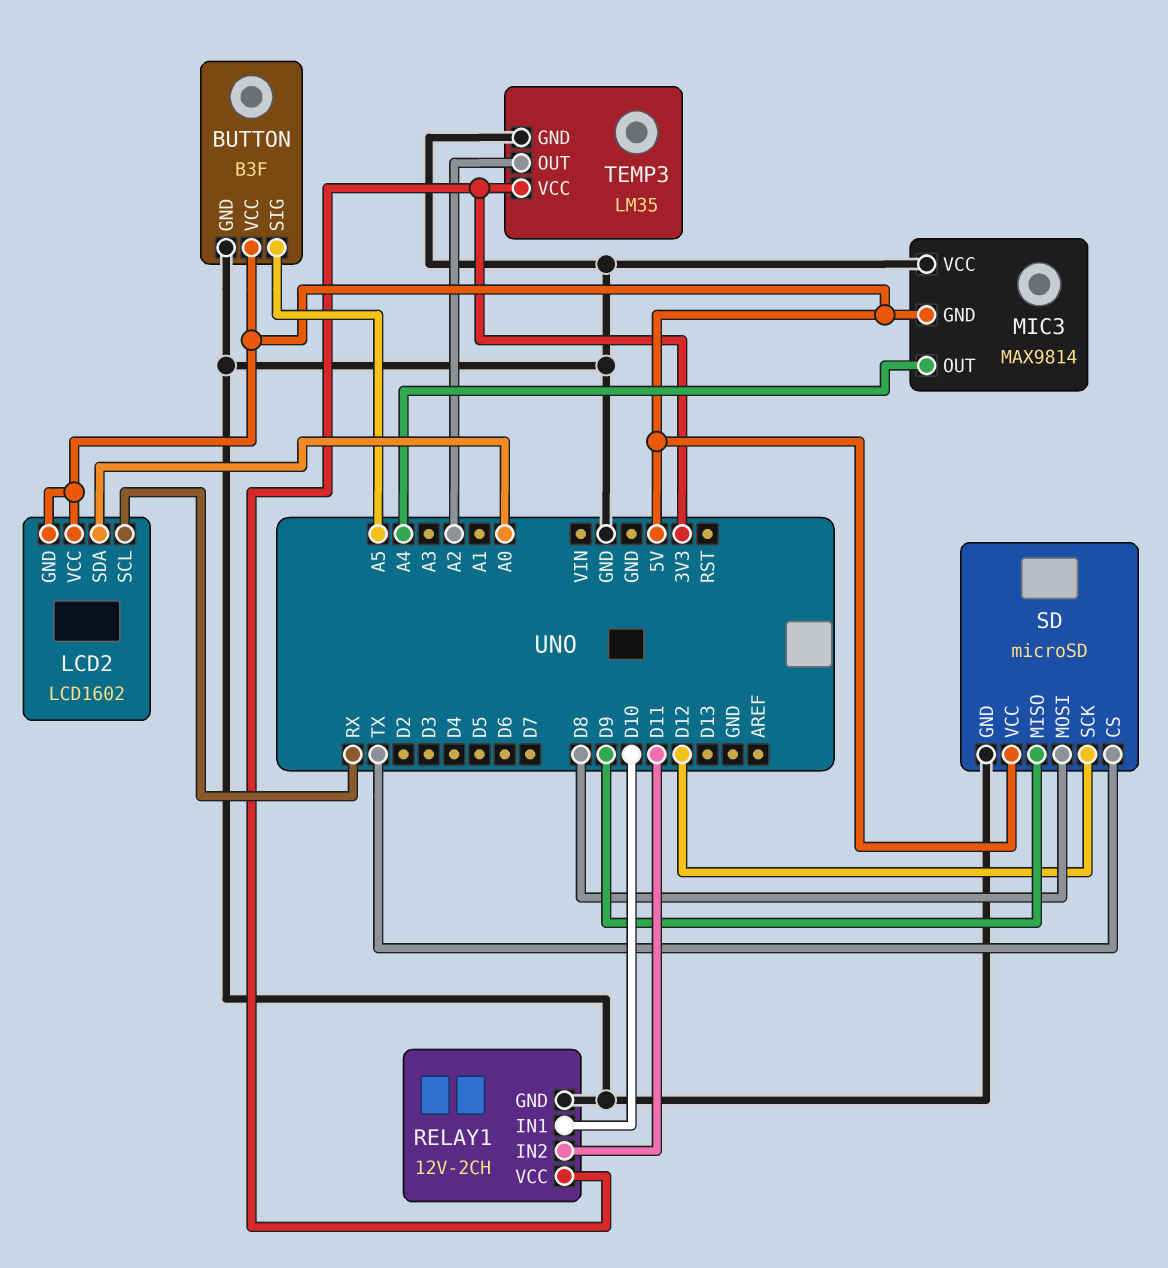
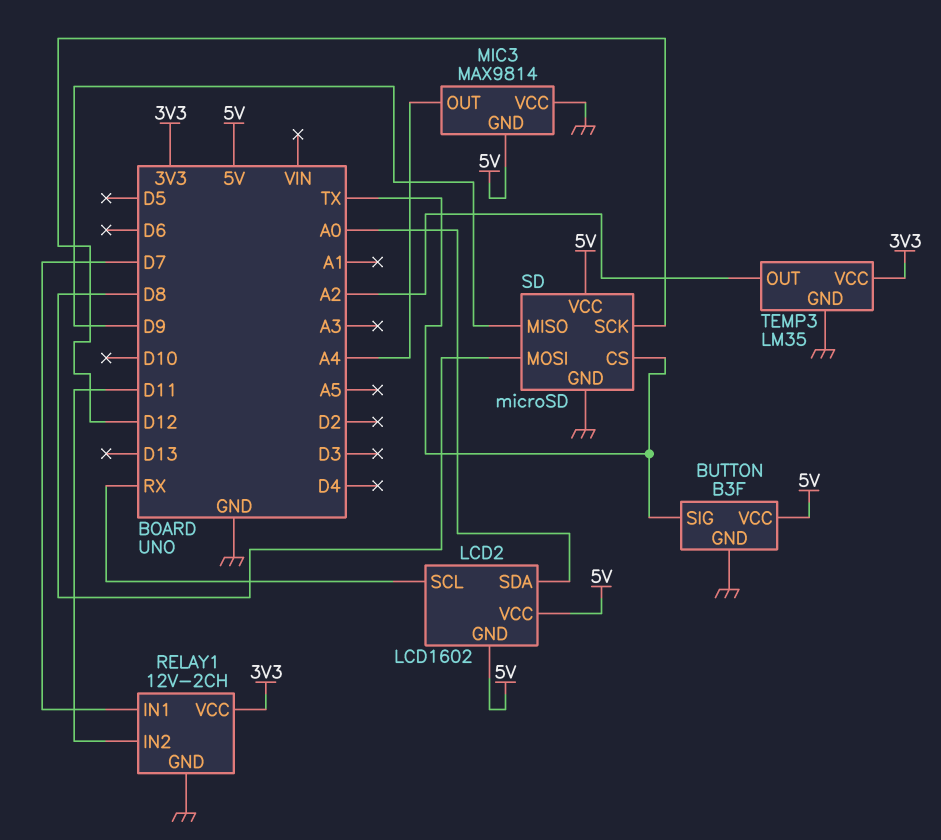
BUTTON pin SIG: A5 -> TX
RELAY1 pin IN1: D10 -> D7

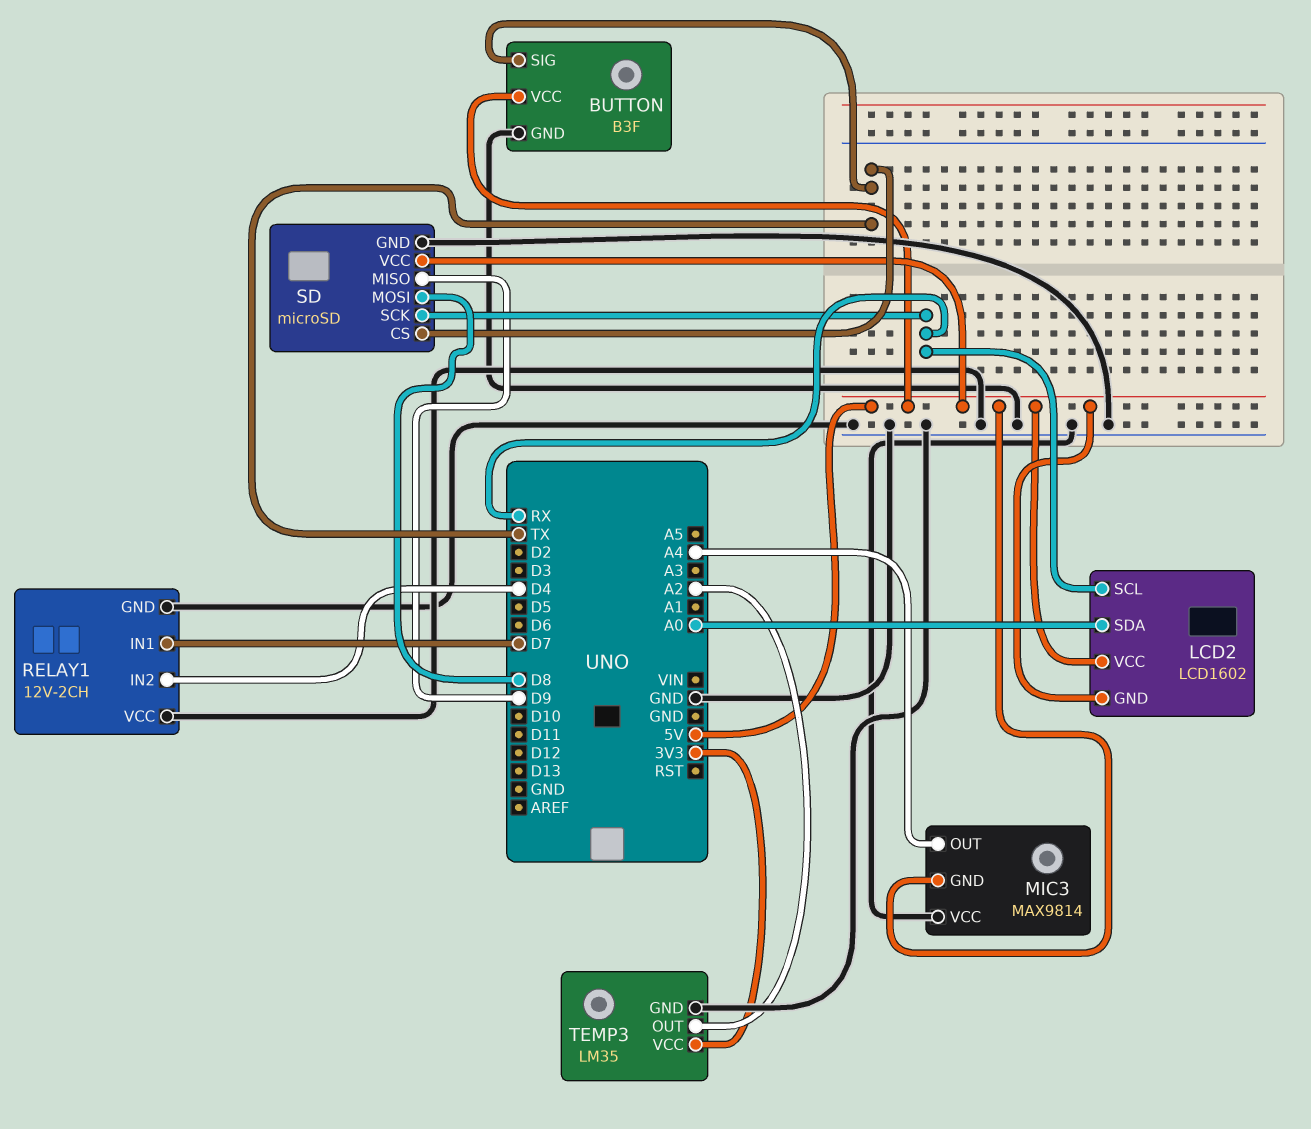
RELAY1 pin IN2: D11 -> D4
RELAY1 pin VCC: 3V3 -> GND
SD pin SCK: D12 -> RX

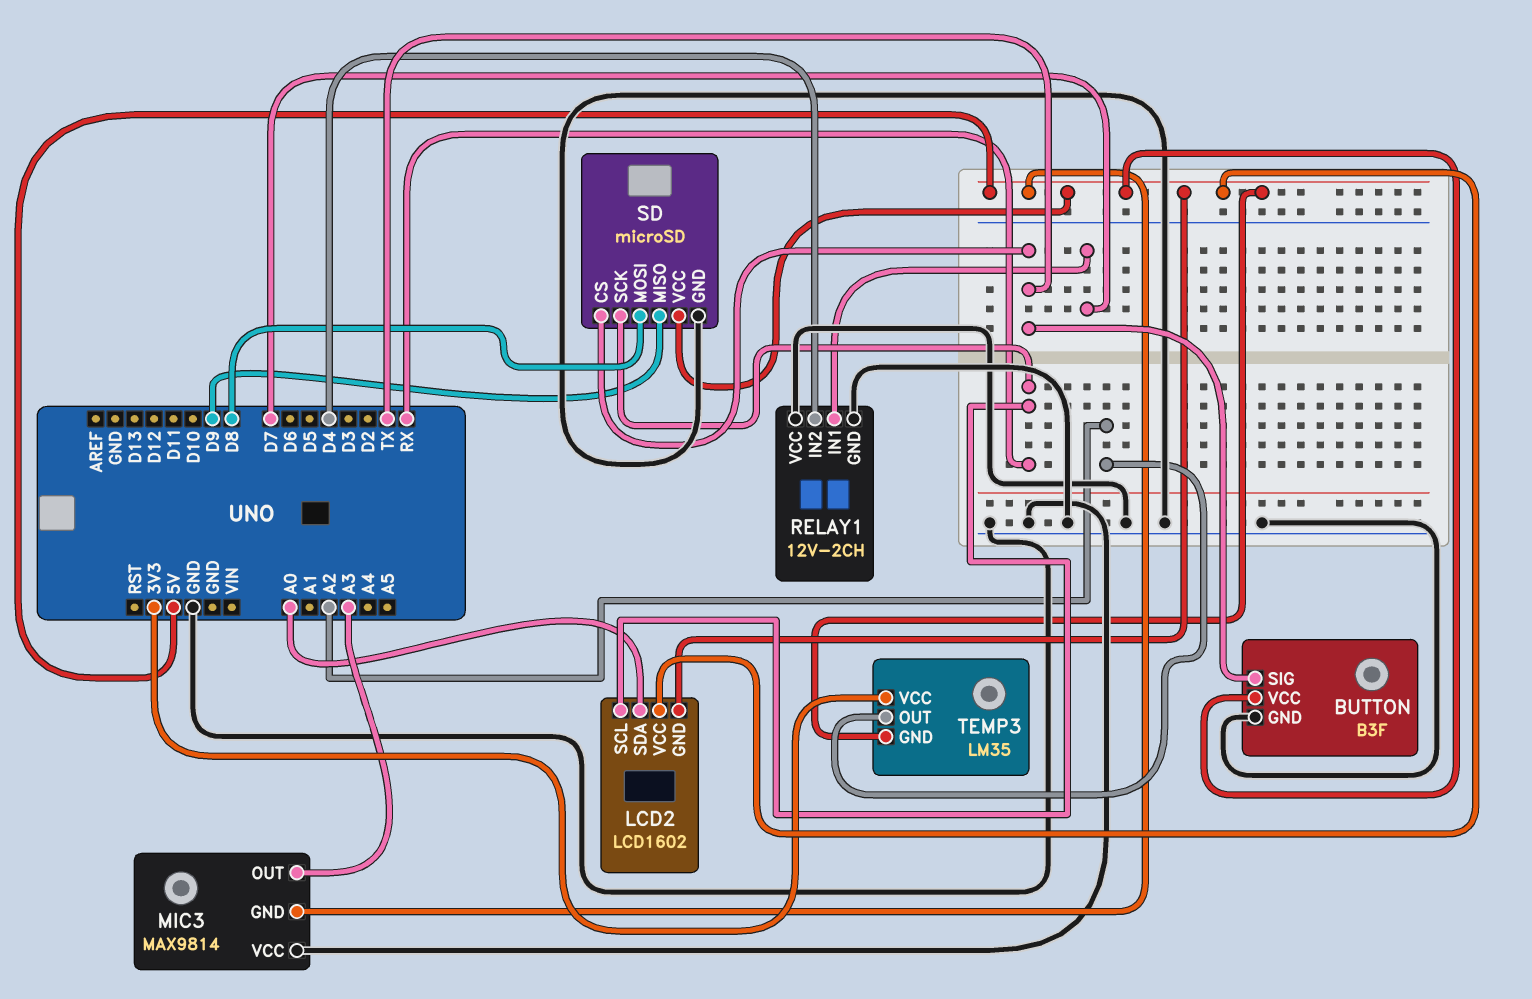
MIC3 pin OUT: A4 -> A3
TEMP3 pin GND: GND -> 5V

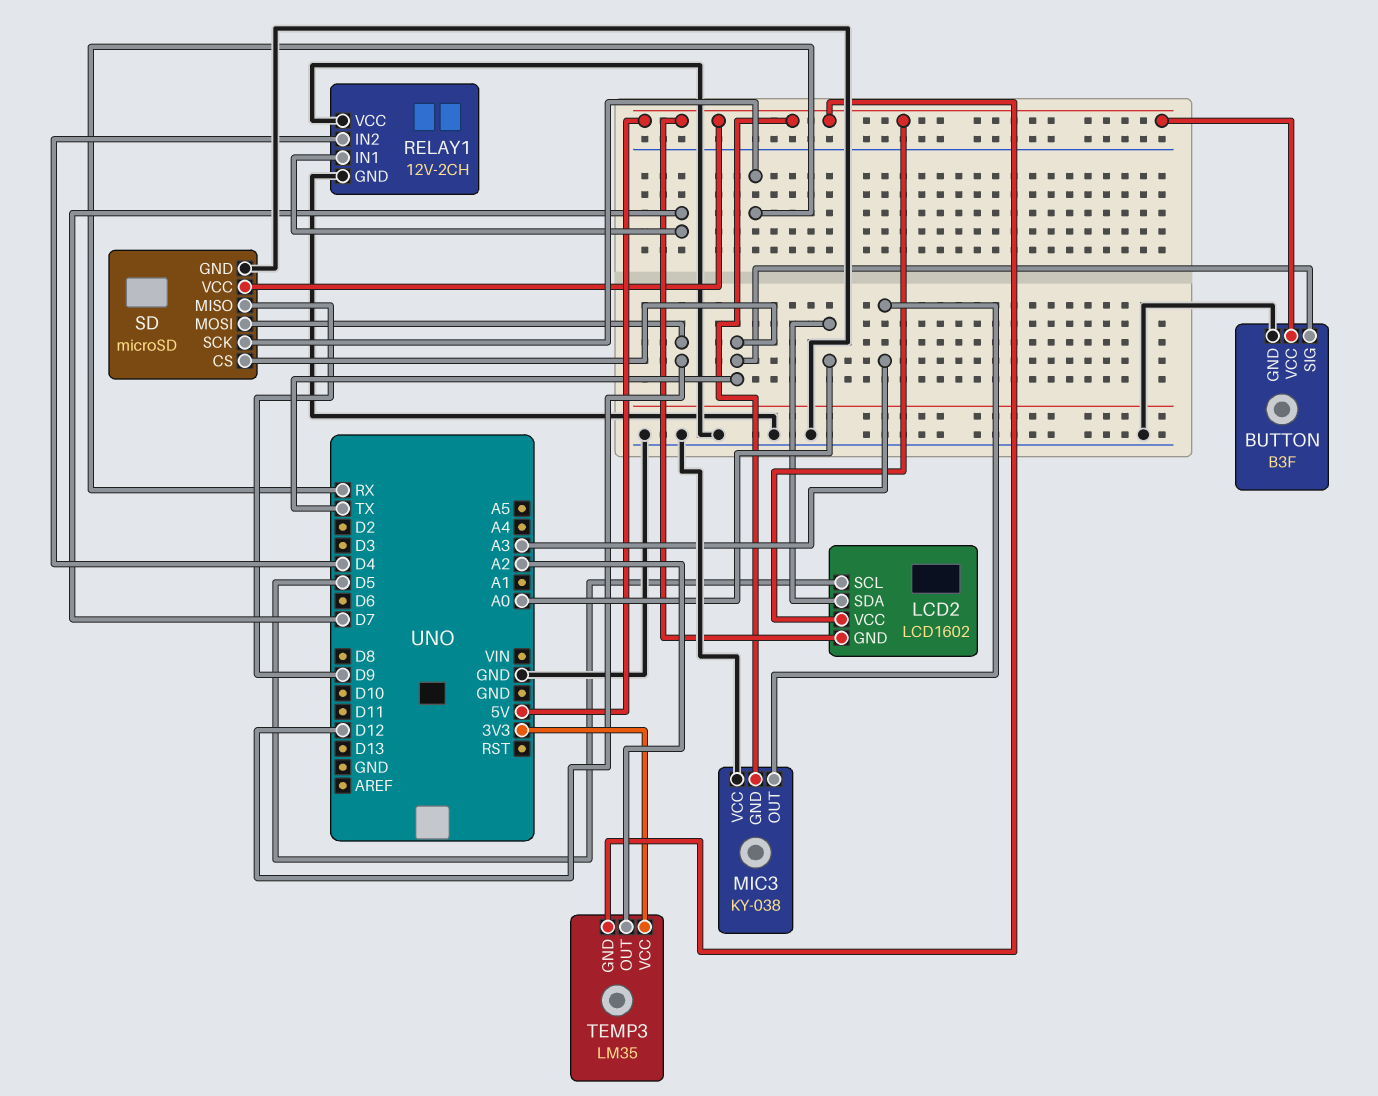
LCD2 pin SCL: RX -> D5
MIC3: MAX9814 -> KY-038
SD pin MOSI: D8 -> D12

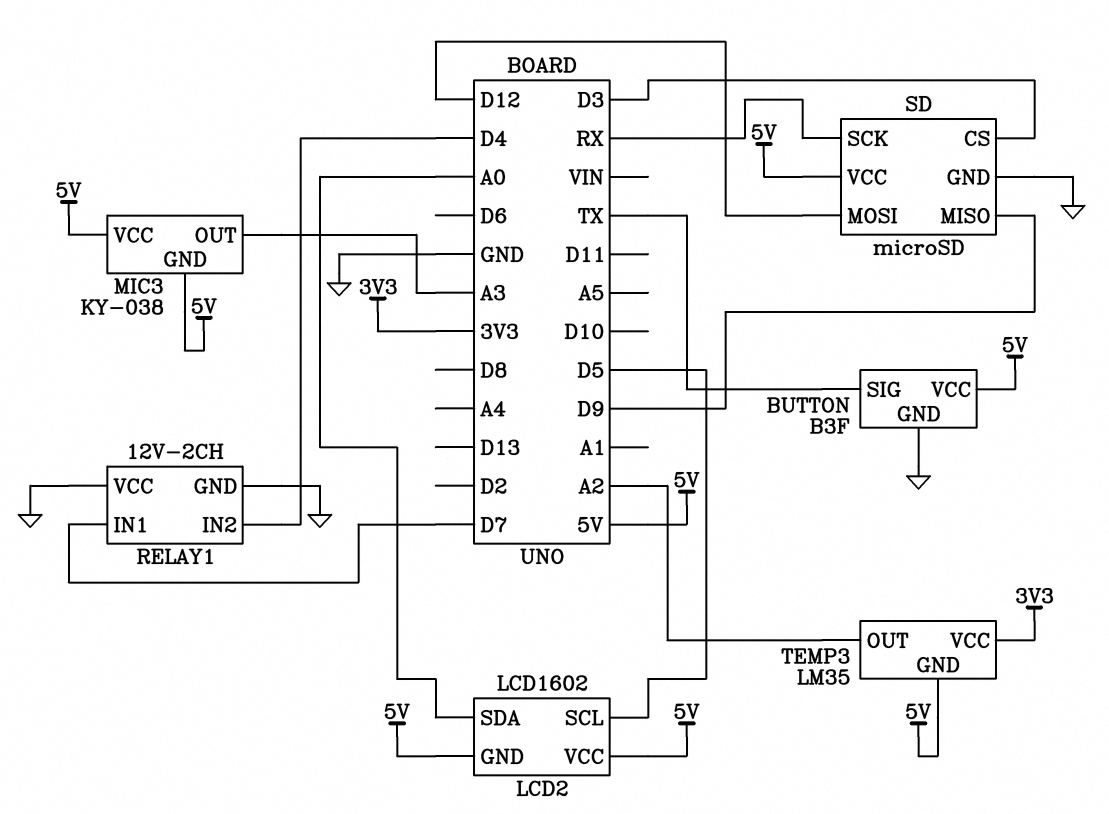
MIC3 pin VCC: GND -> 5V
SD pin CS: TX -> D3

